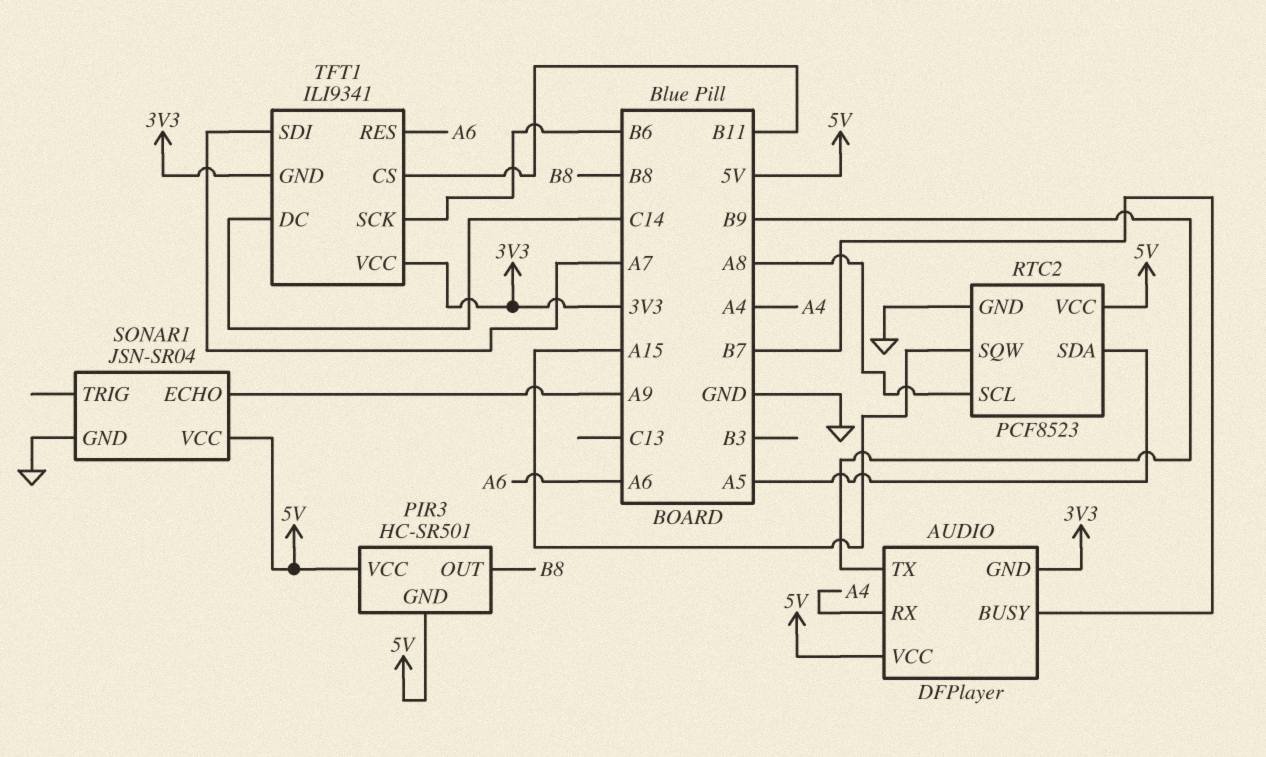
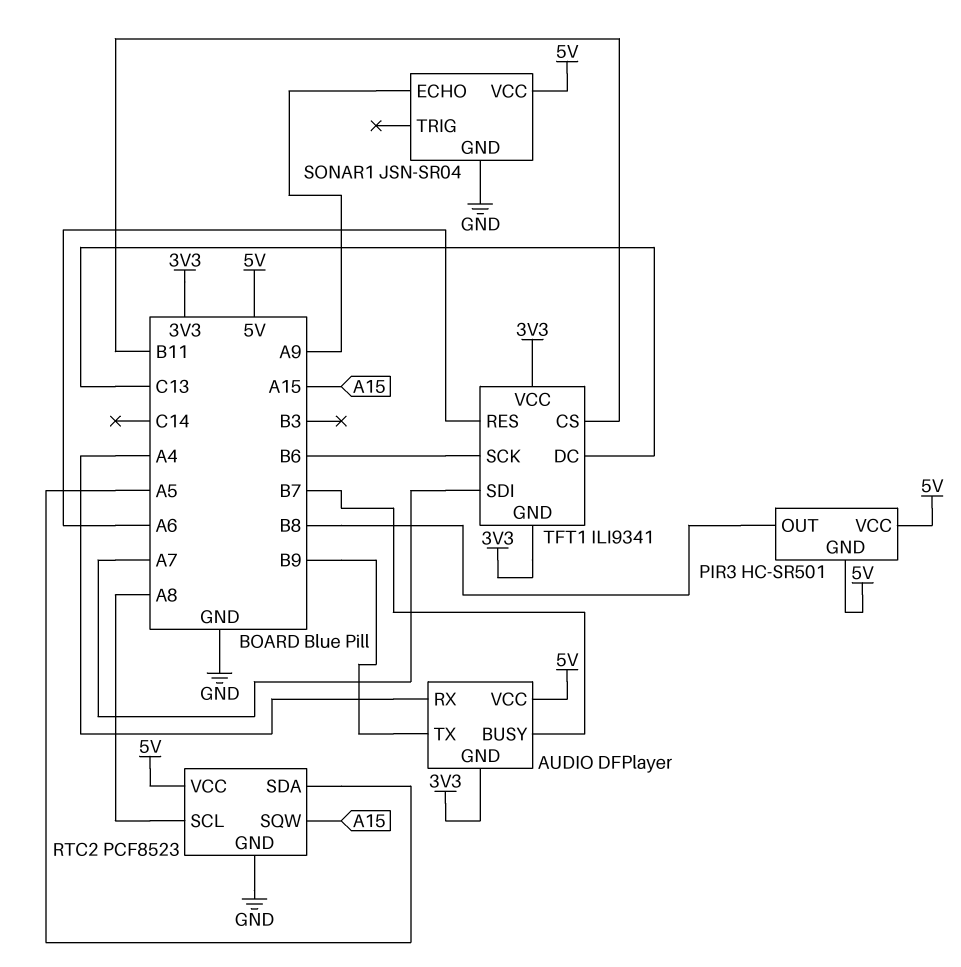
TFT1 pin DC: C14 -> C13

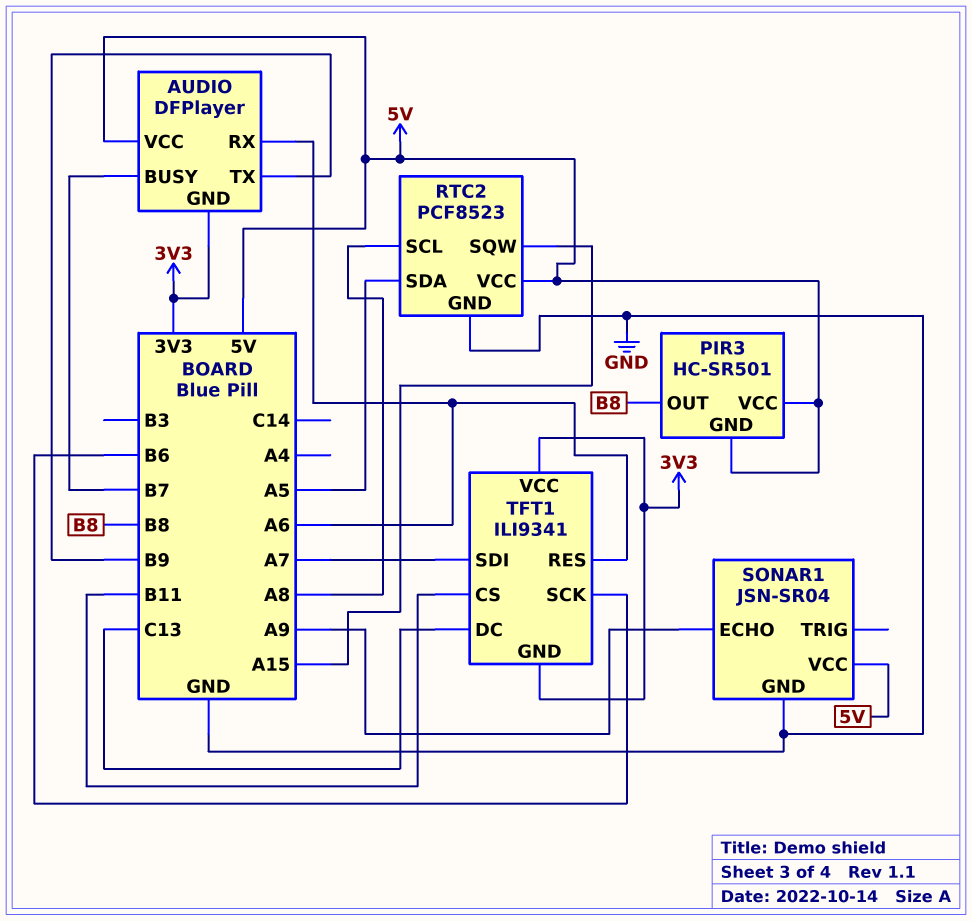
AUDIO pin RX: A4 -> A6

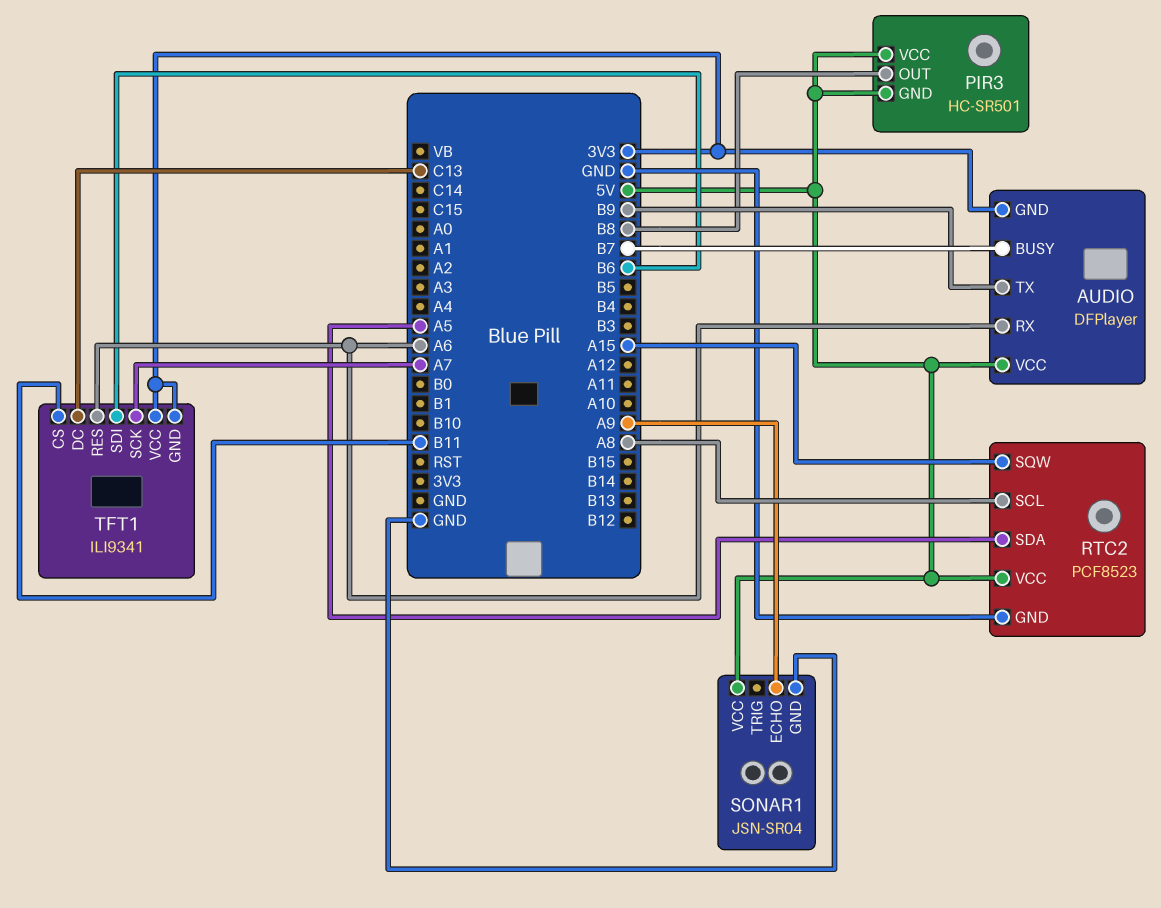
TFT1 pin SCK: B6 -> A7
TFT1 pin SDI: A7 -> B6

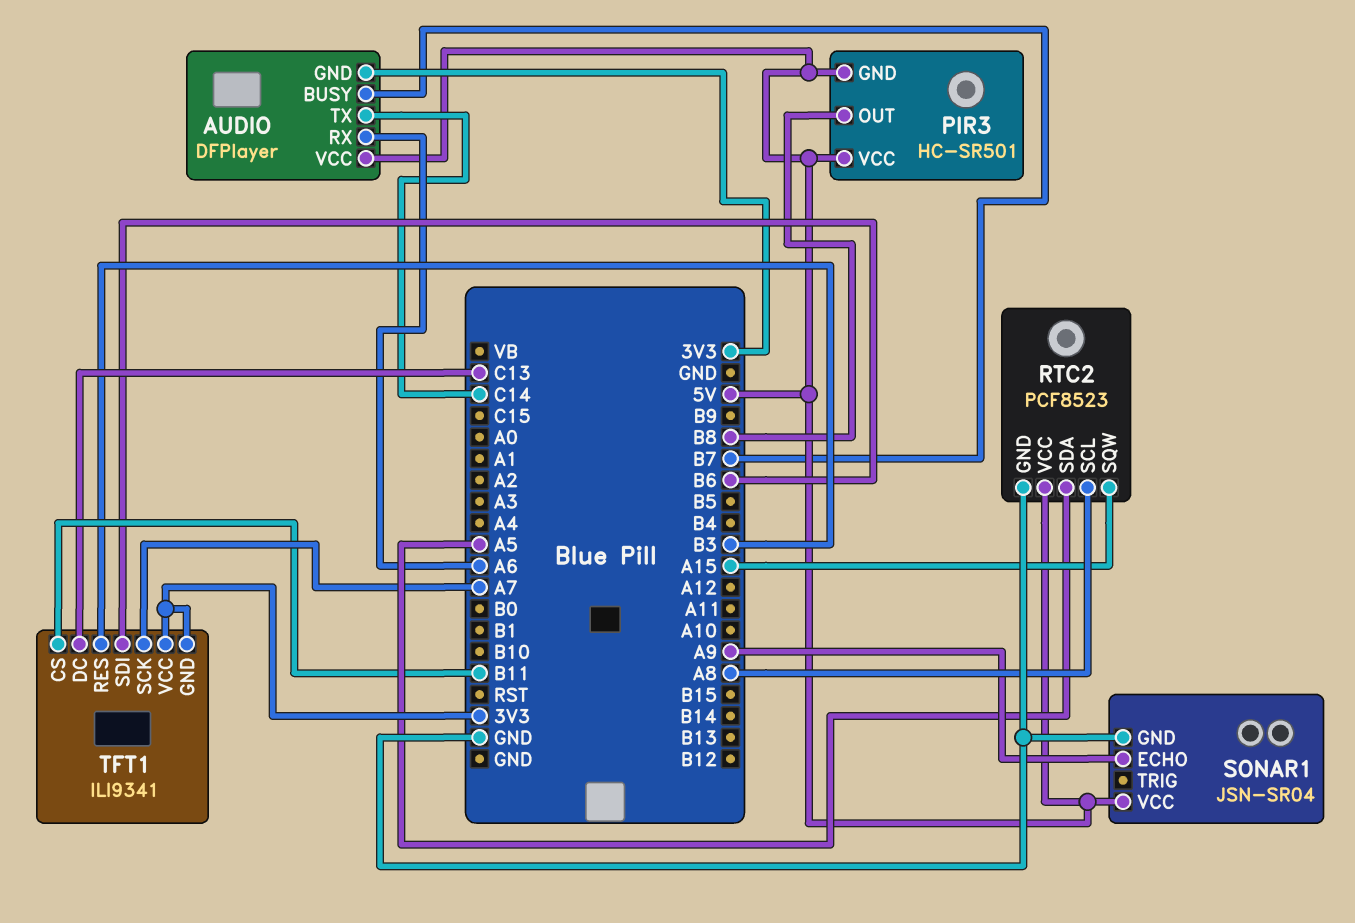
AUDIO pin TX: B9 -> C14
TFT1 pin RES: A6 -> B3

